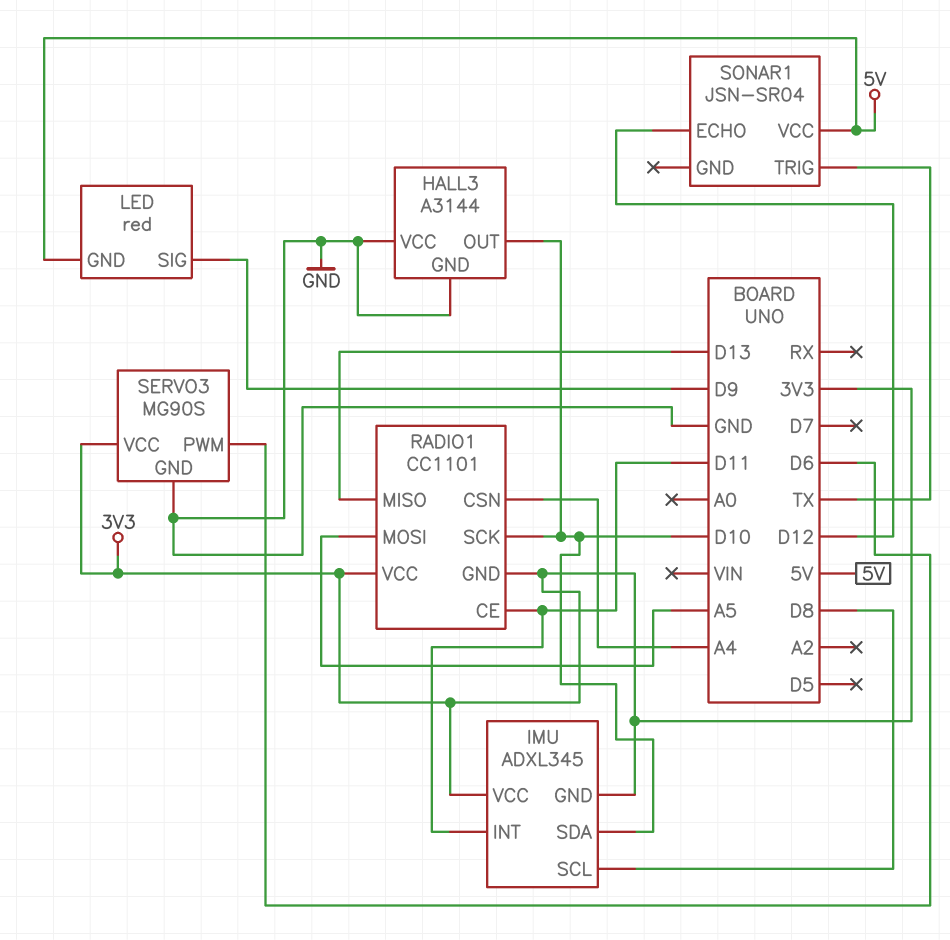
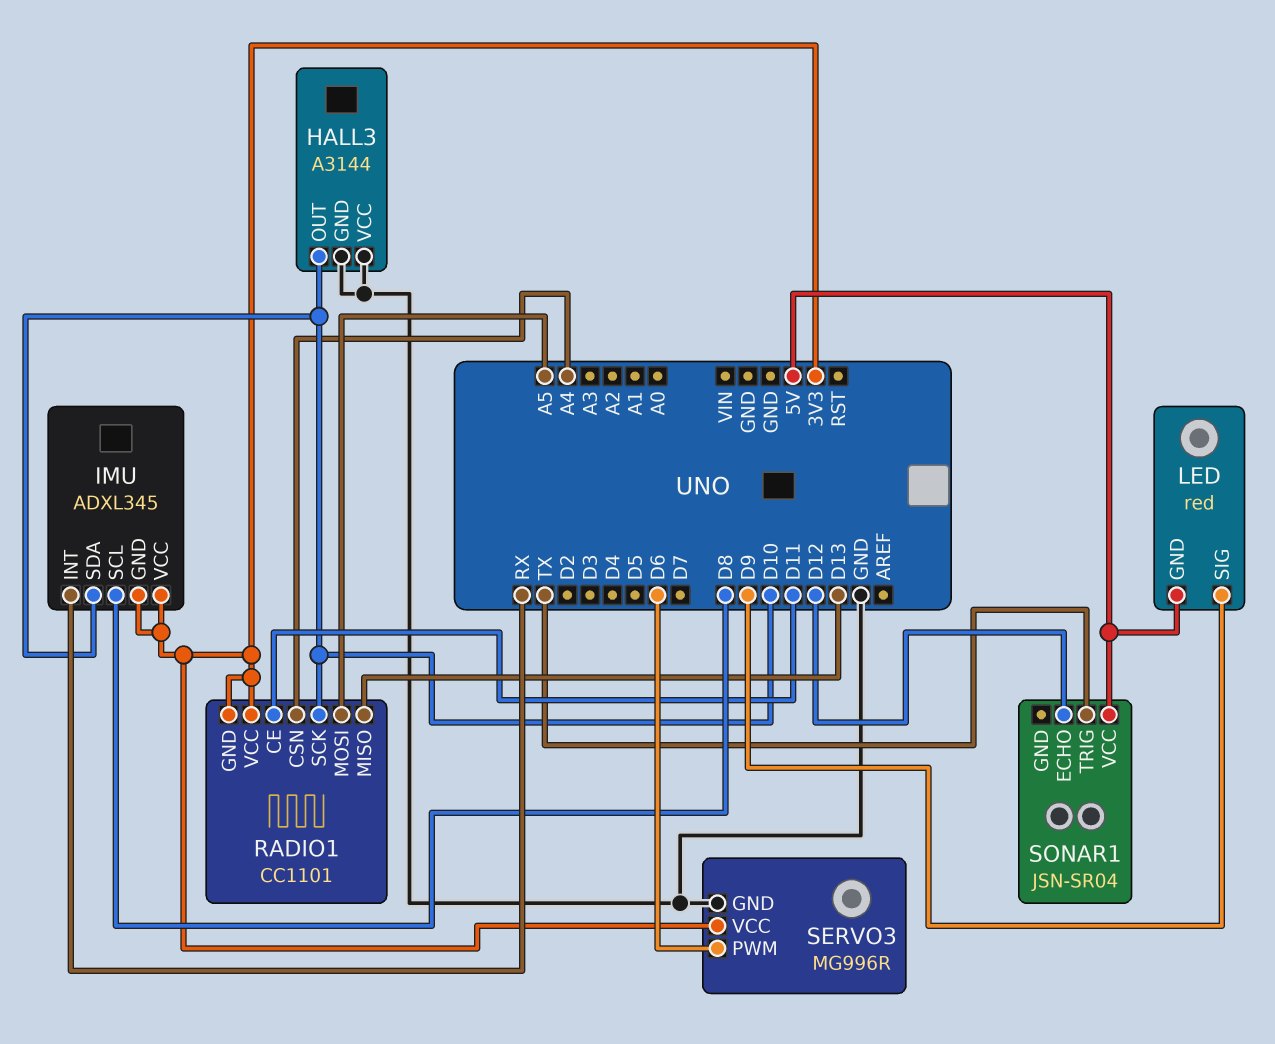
IMU pin INT: D11 -> RX
SERVO3: MG90S -> MG996R

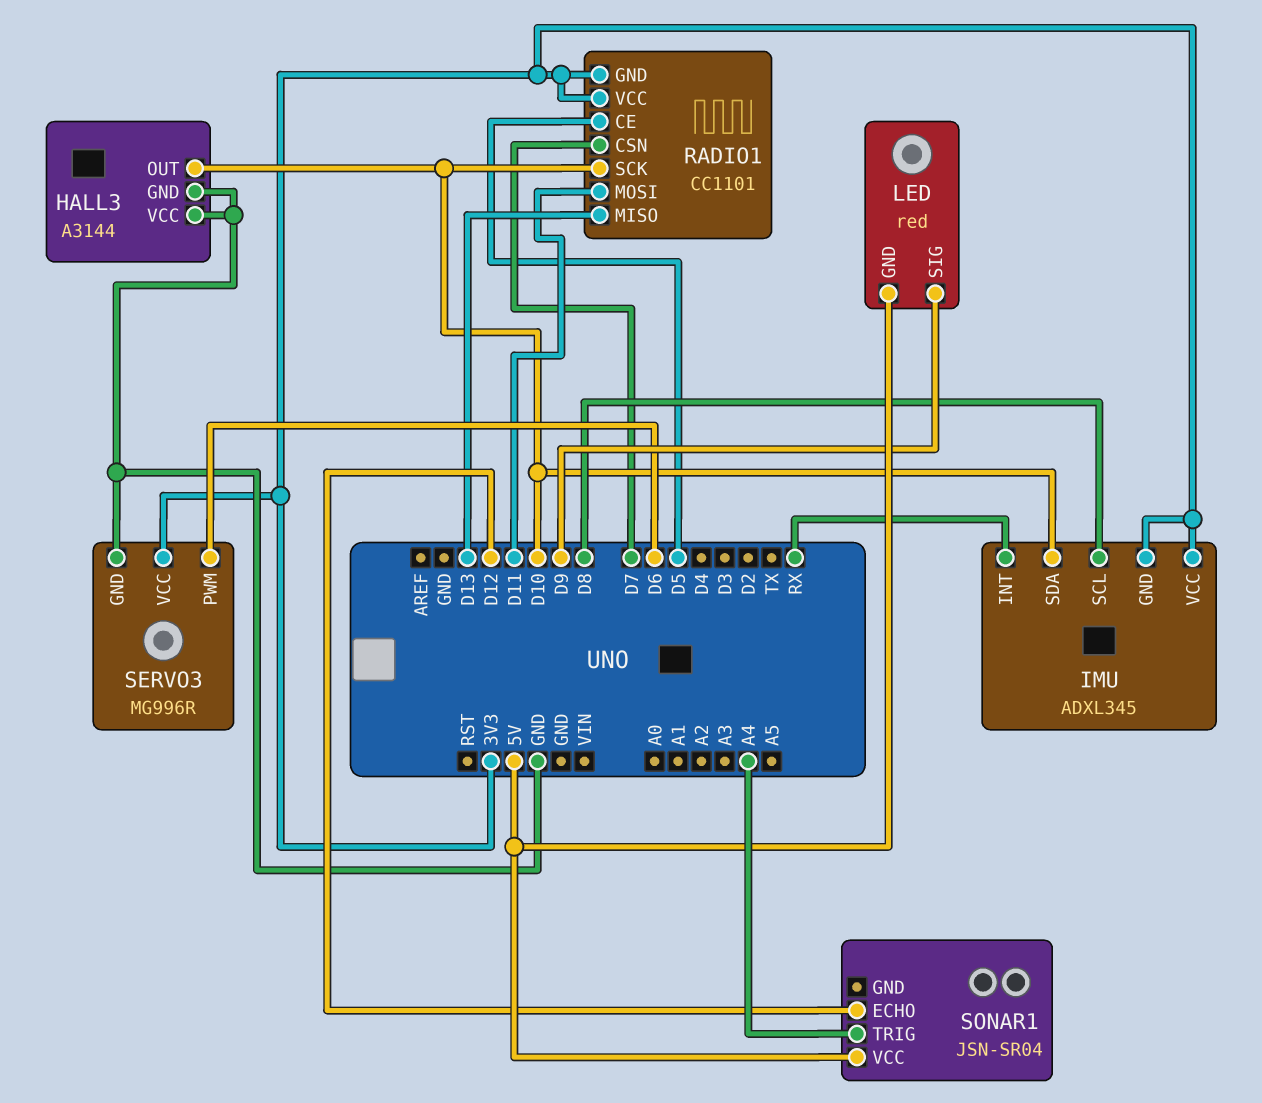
RADIO1 pin CE: D11 -> D5
RADIO1 pin CSN: A4 -> D7
RADIO1 pin MOSI: A5 -> D11
SONAR1 pin TRIG: TX -> A4

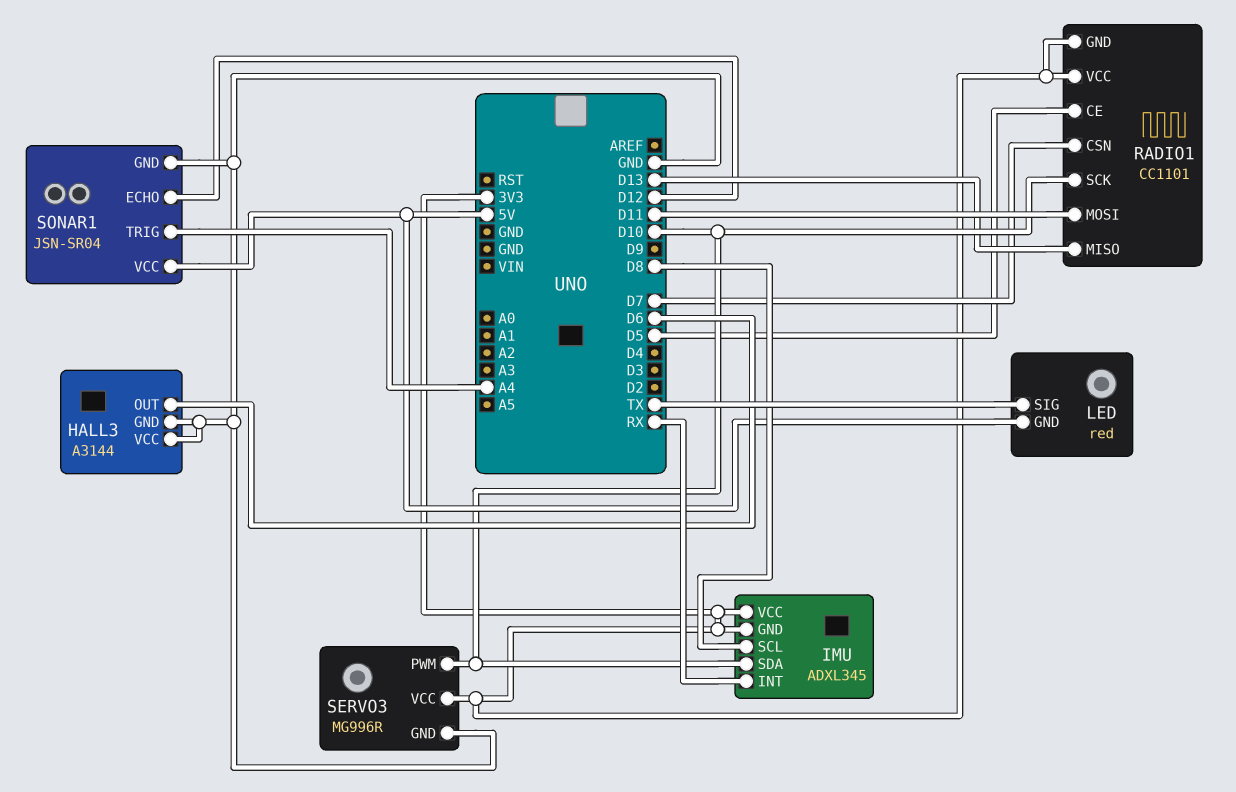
HALL3 pin OUT: D10 -> D6
LED pin SIG: D9 -> TX
SERVO3 pin PWM: D6 -> D10
SONAR1 pin GND: none -> GND

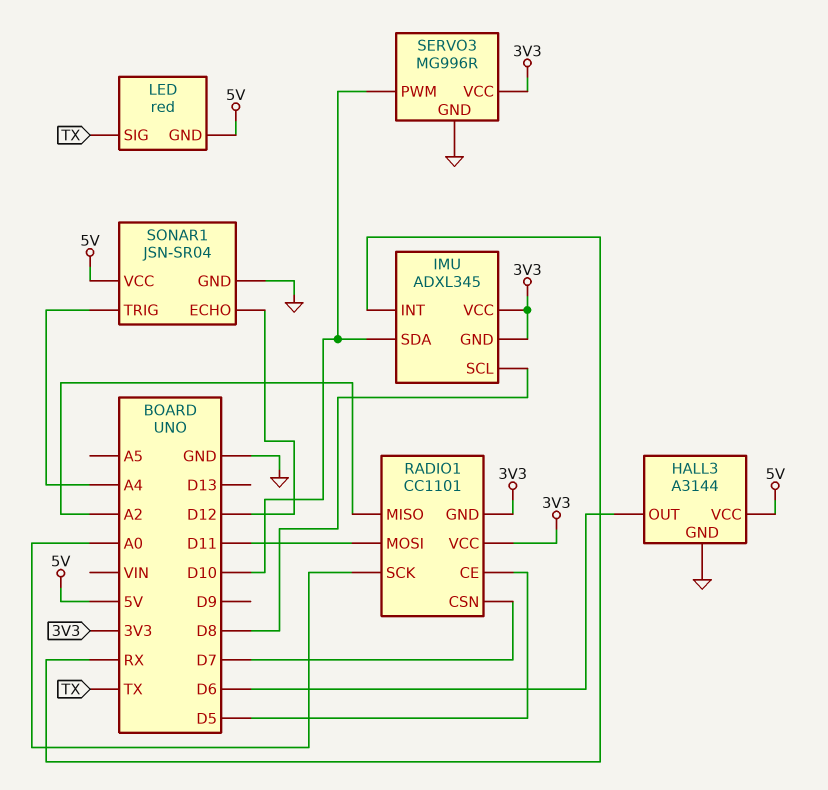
HALL3 pin VCC: GND -> 5V
RADIO1 pin MISO: D13 -> A2
RADIO1 pin SCK: D10 -> A0

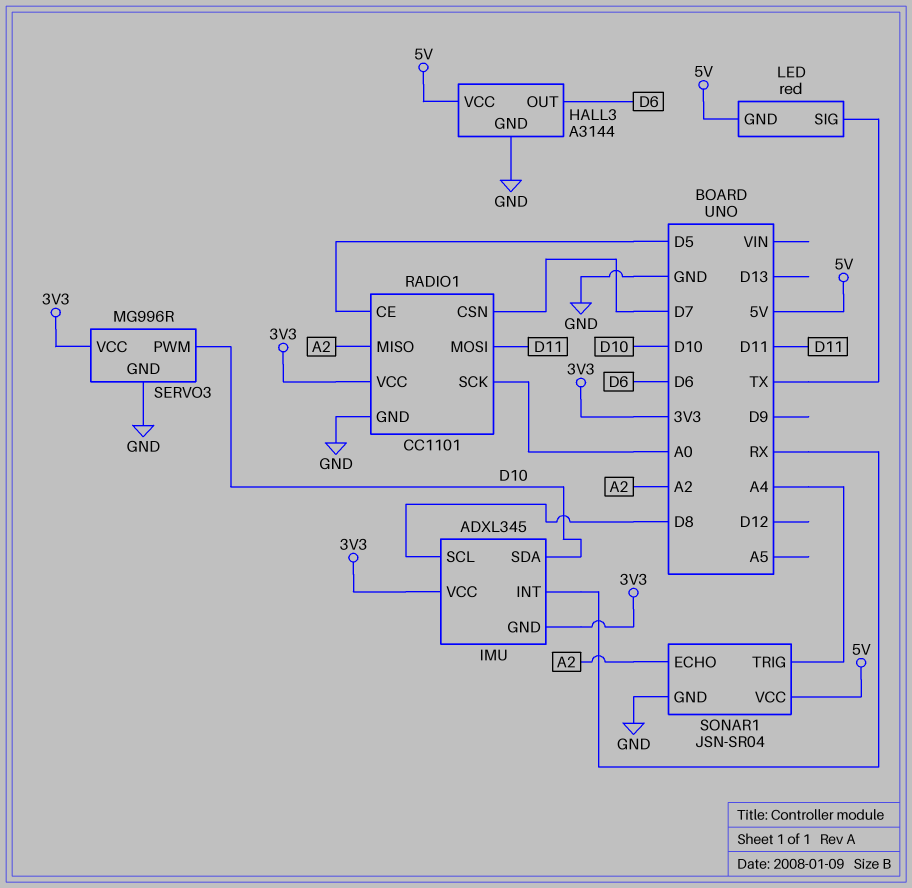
RADIO1 pin GND: 3V3 -> GND
SONAR1 pin ECHO: D12 -> A2

